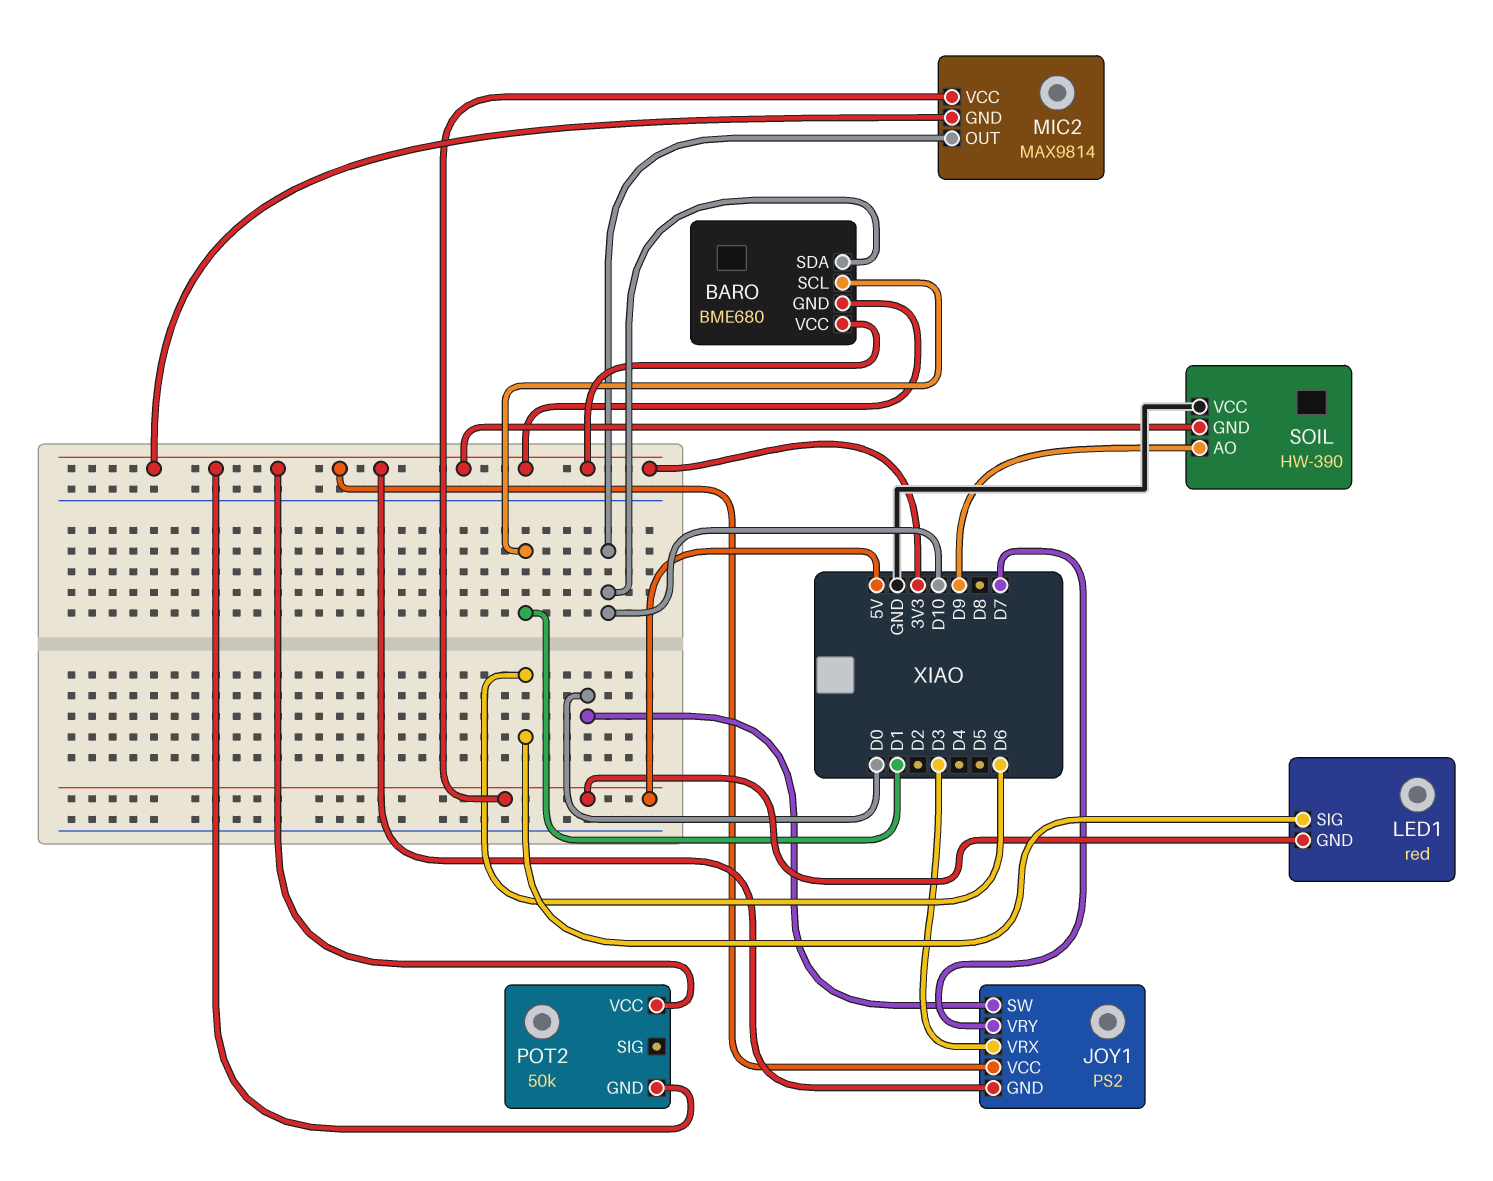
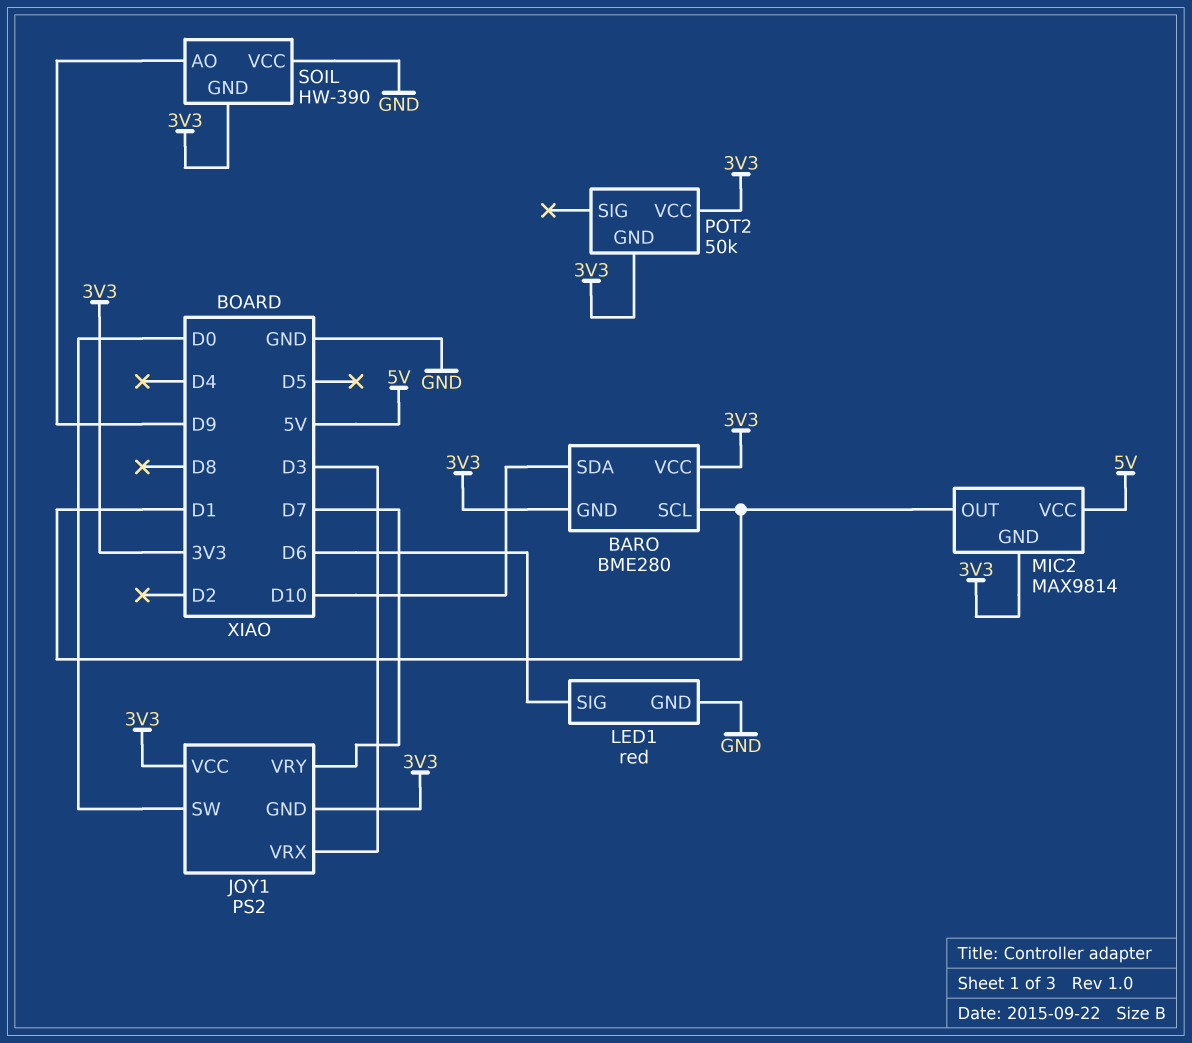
BARO: BME680 -> BME280
LED1 pin GND: 5V -> GND
MIC2 pin OUT: D10 -> D1

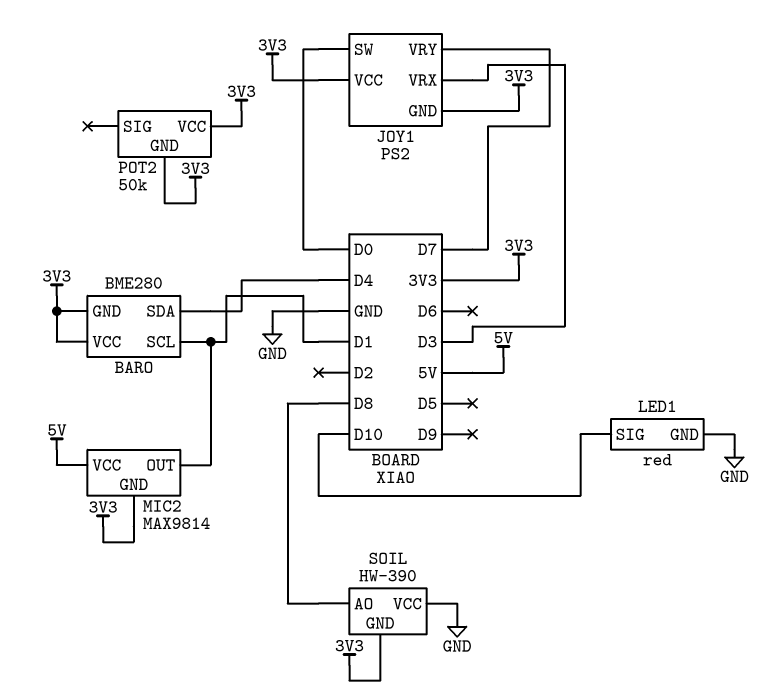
BARO pin SDA: D10 -> D4
LED1 pin SIG: D6 -> D10
SOIL pin AO: D9 -> D8

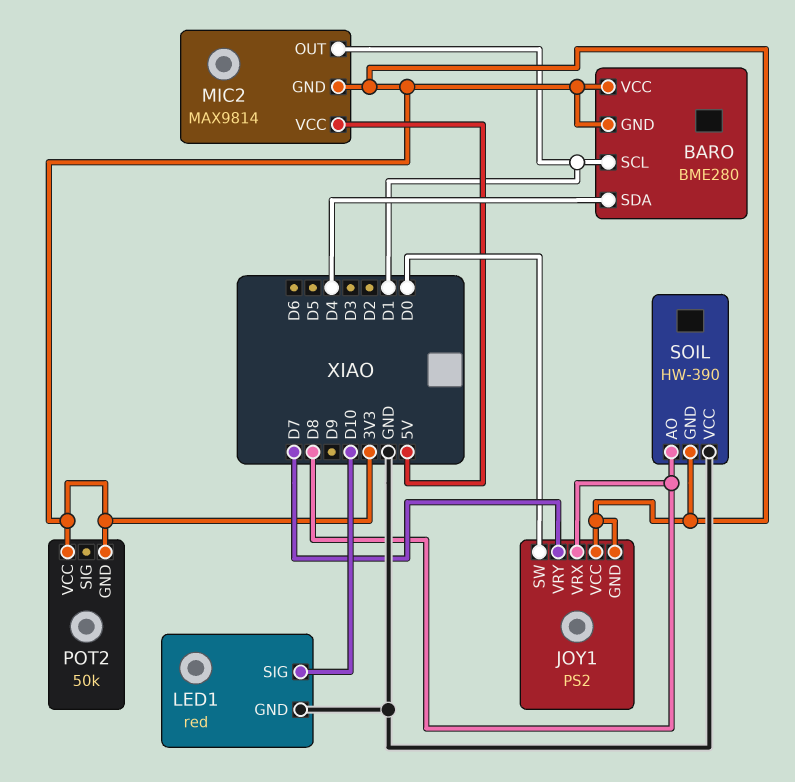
JOY1 pin VRX: D3 -> D8

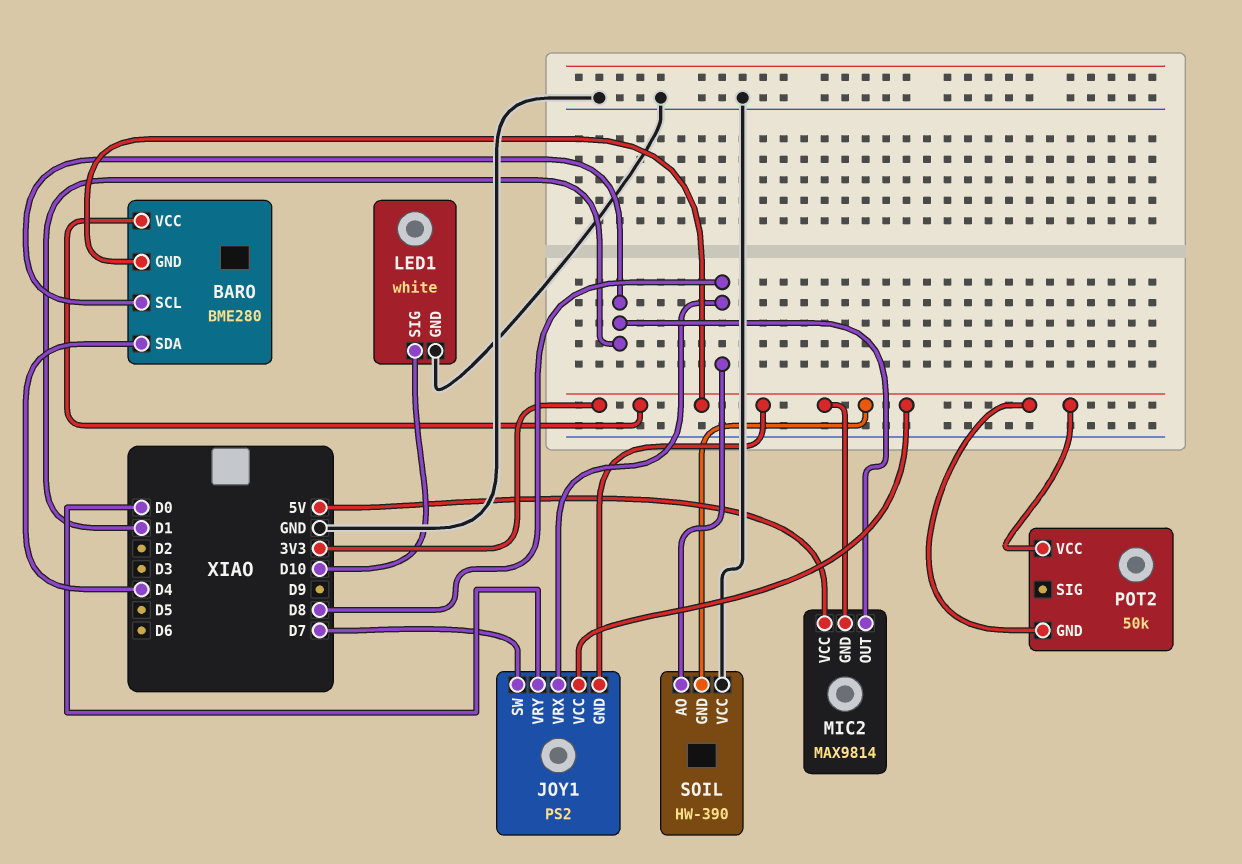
JOY1 pin SW: D0 -> D7
JOY1 pin VRY: D7 -> D0
LED1: red -> white

